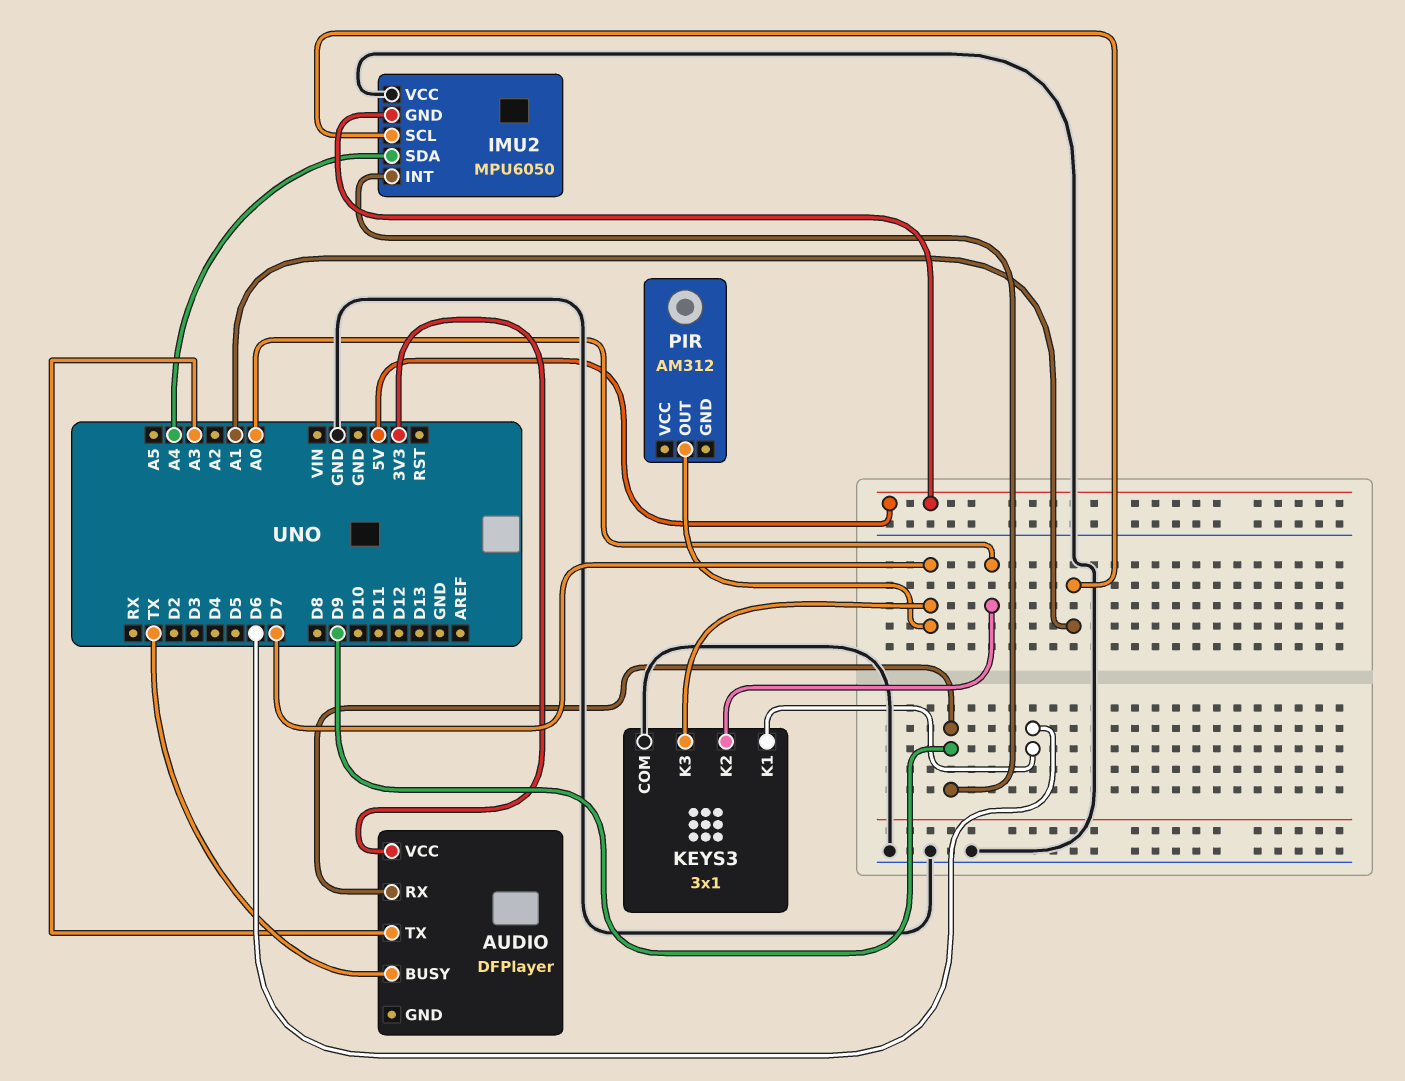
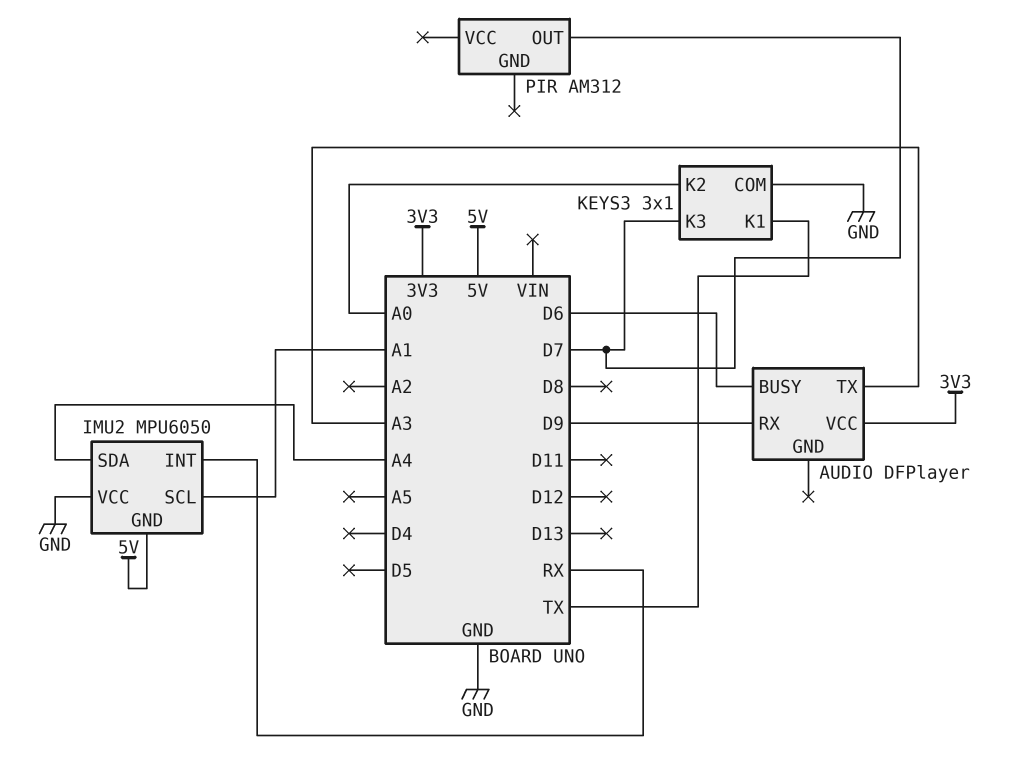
AUDIO pin BUSY: TX -> D6
IMU2 pin INT: D9 -> RX
KEYS3 pin K1: D6 -> TX

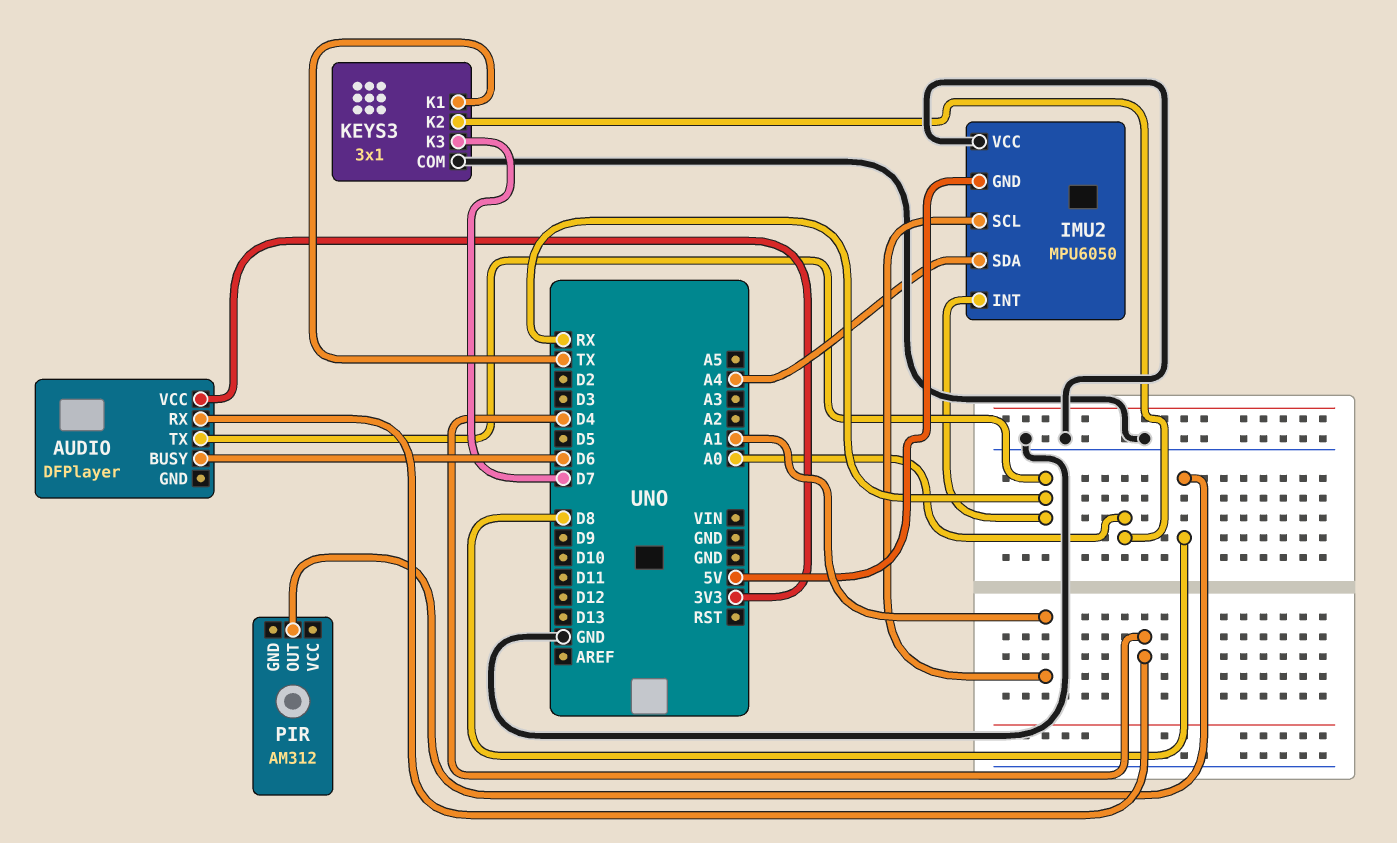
AUDIO pin RX: D9 -> D4
AUDIO pin TX: A3 -> RX
PIR pin OUT: D7 -> D8

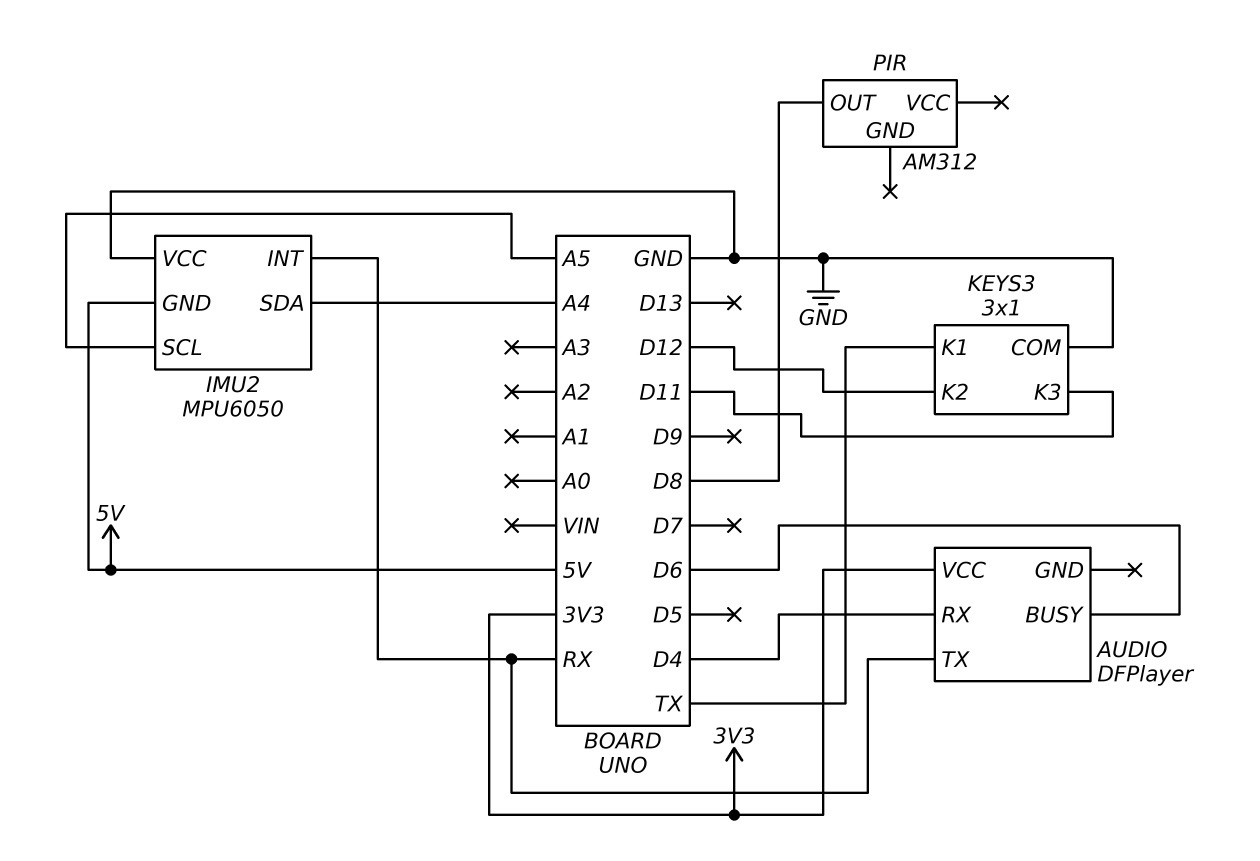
IMU2 pin SCL: A1 -> A5
KEYS3 pin K2: A0 -> D12
KEYS3 pin K3: D7 -> D11

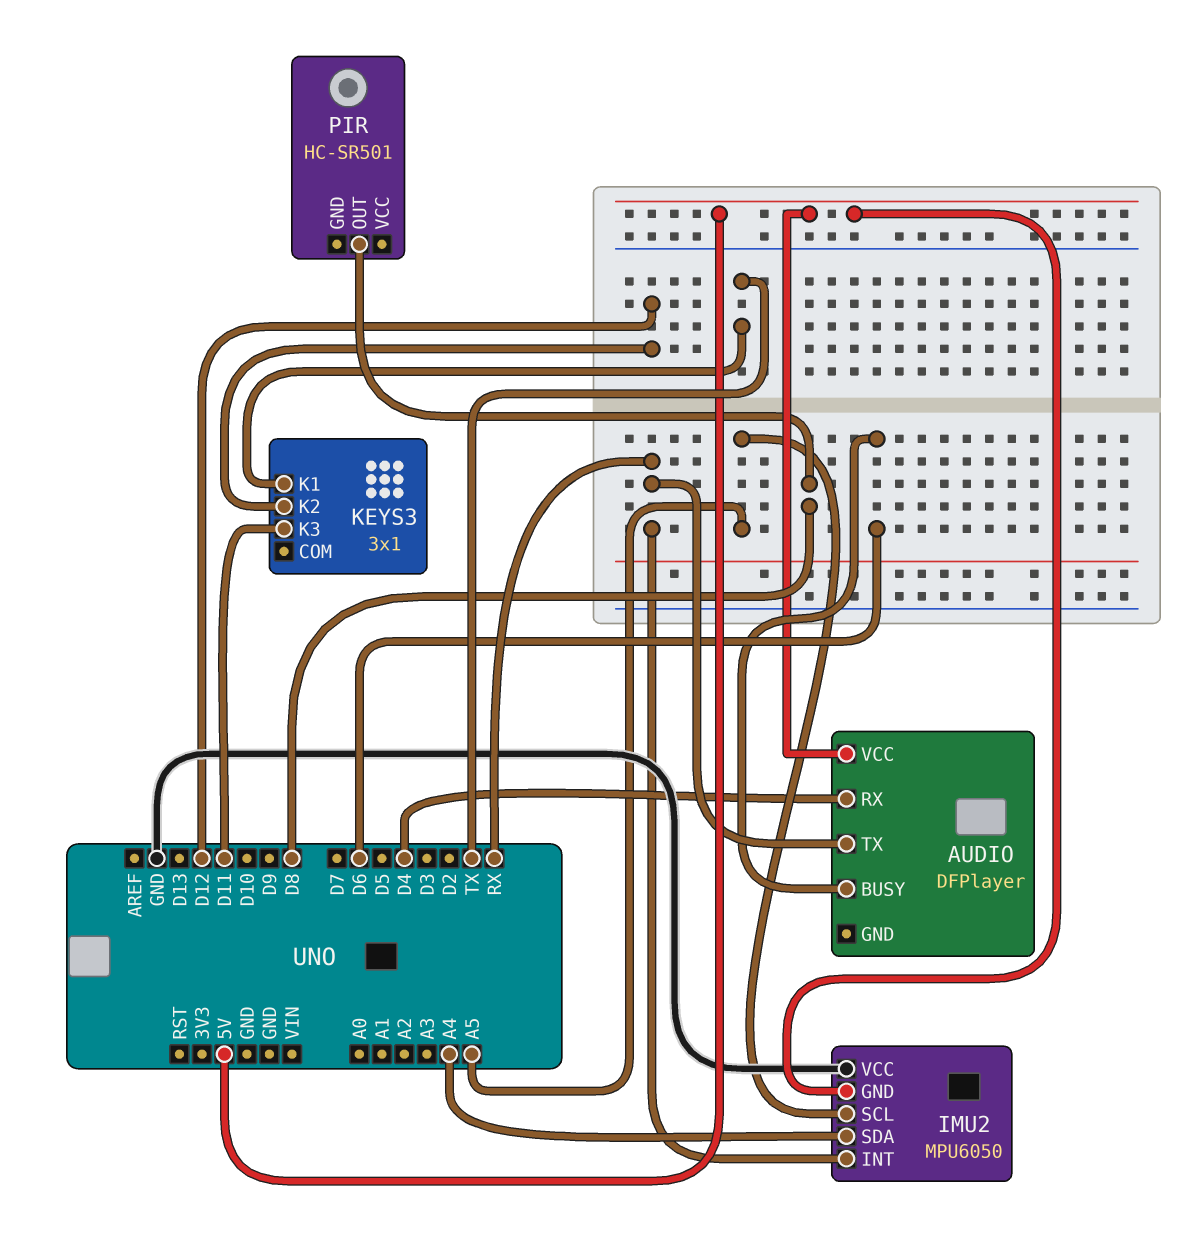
AUDIO pin VCC: 3V3 -> 5V
KEYS3 pin COM: GND -> none
PIR: AM312 -> HC-SR501

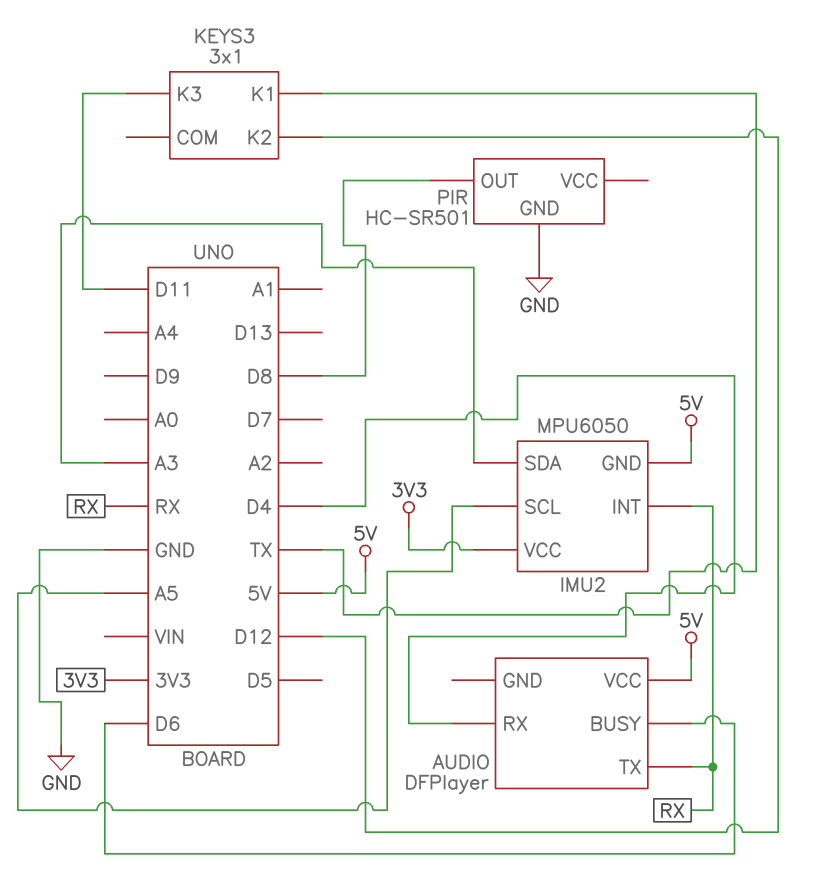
IMU2 pin SDA: A4 -> A3
IMU2 pin VCC: GND -> 3V3
PIR pin GND: none -> GND

